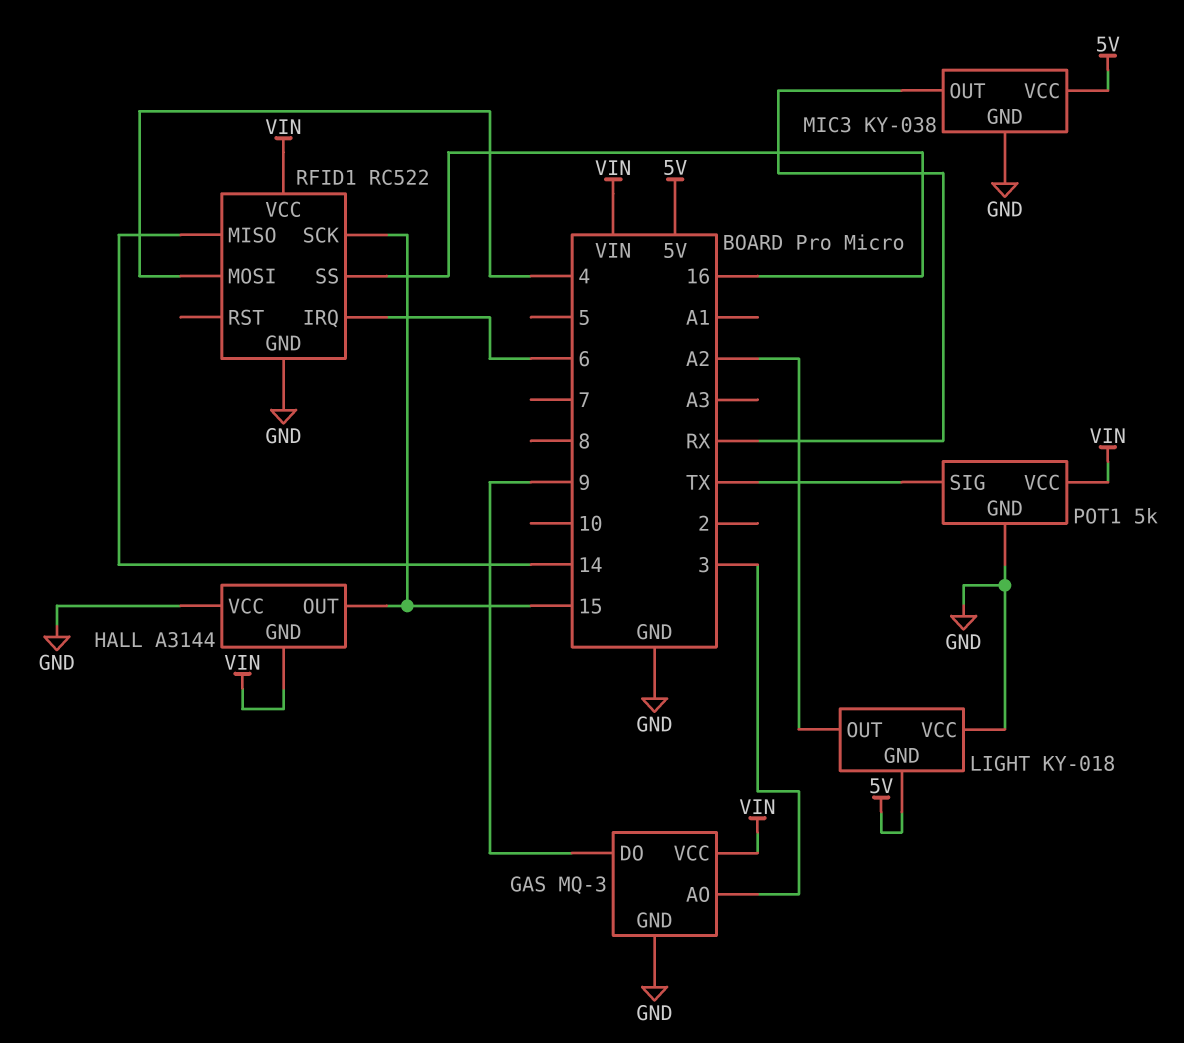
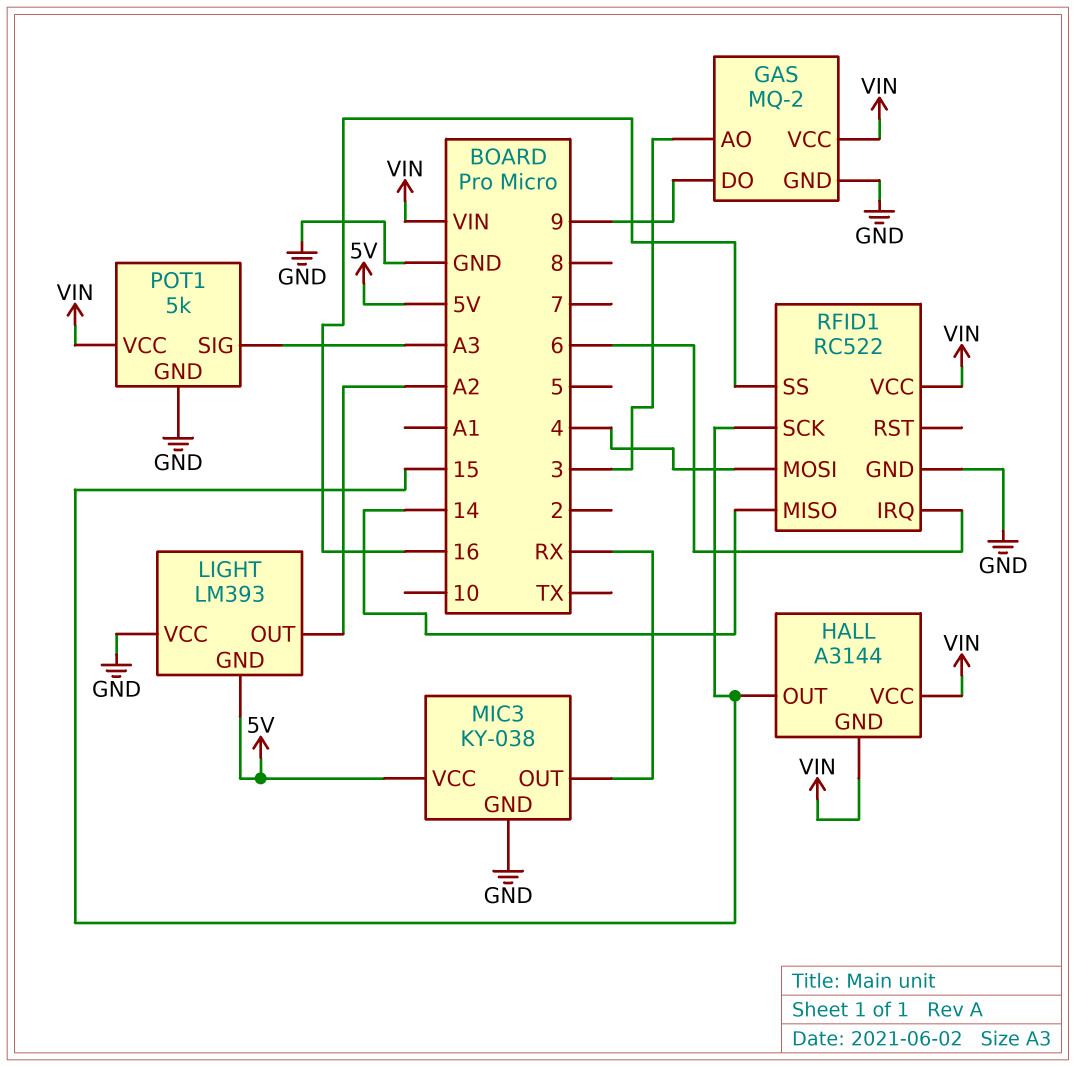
GAS: MQ-3 -> MQ-2
HALL pin VCC: GND -> VIN
LIGHT: KY-018 -> LM393
POT1 pin SIG: TX -> A3

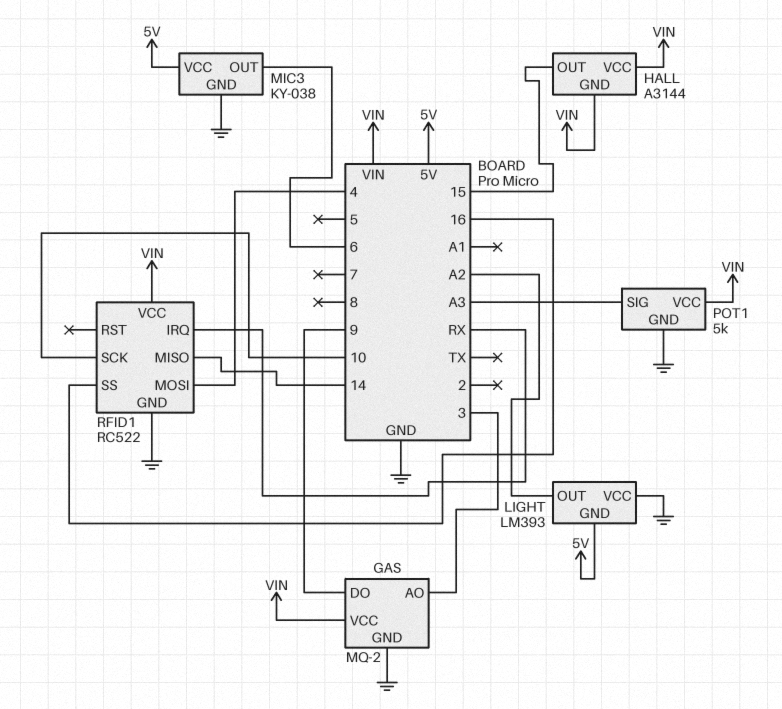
MIC3 pin OUT: RX -> 6
RFID1 pin IRQ: 6 -> RX
RFID1 pin SCK: 15 -> 10

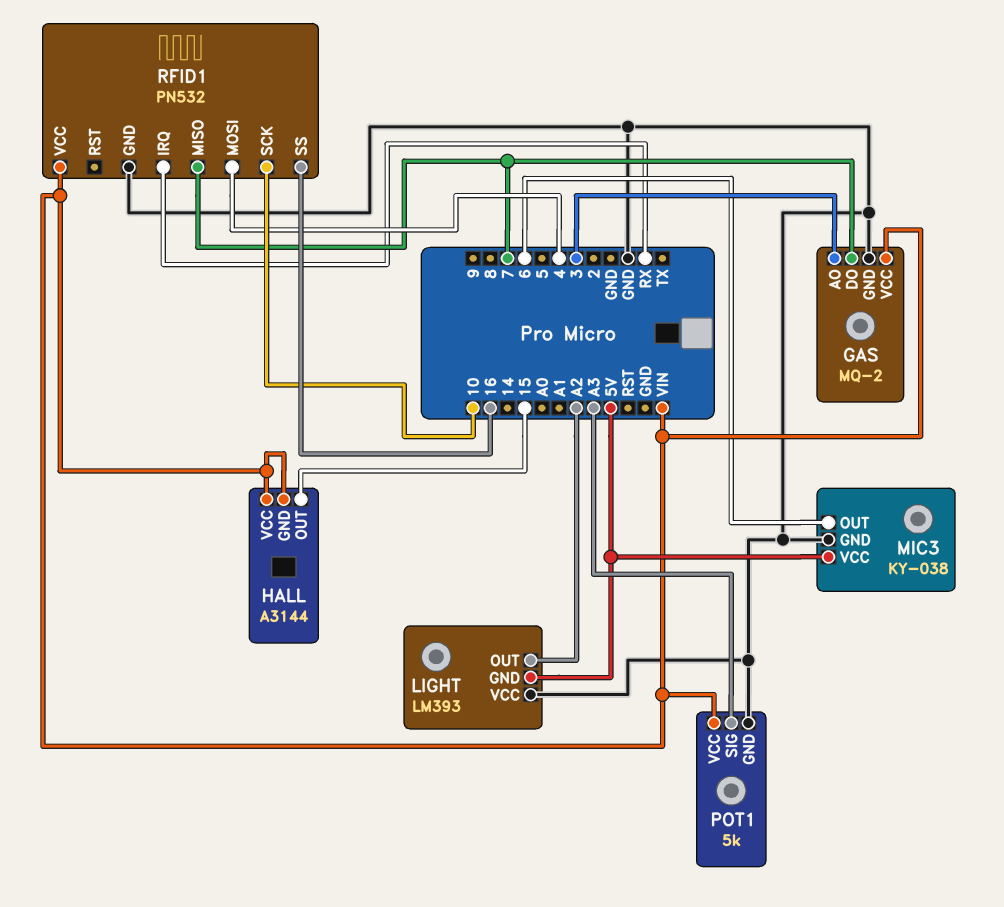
GAS pin DO: 9 -> 7
RFID1: RC522 -> PN532
RFID1 pin MISO: 14 -> 7

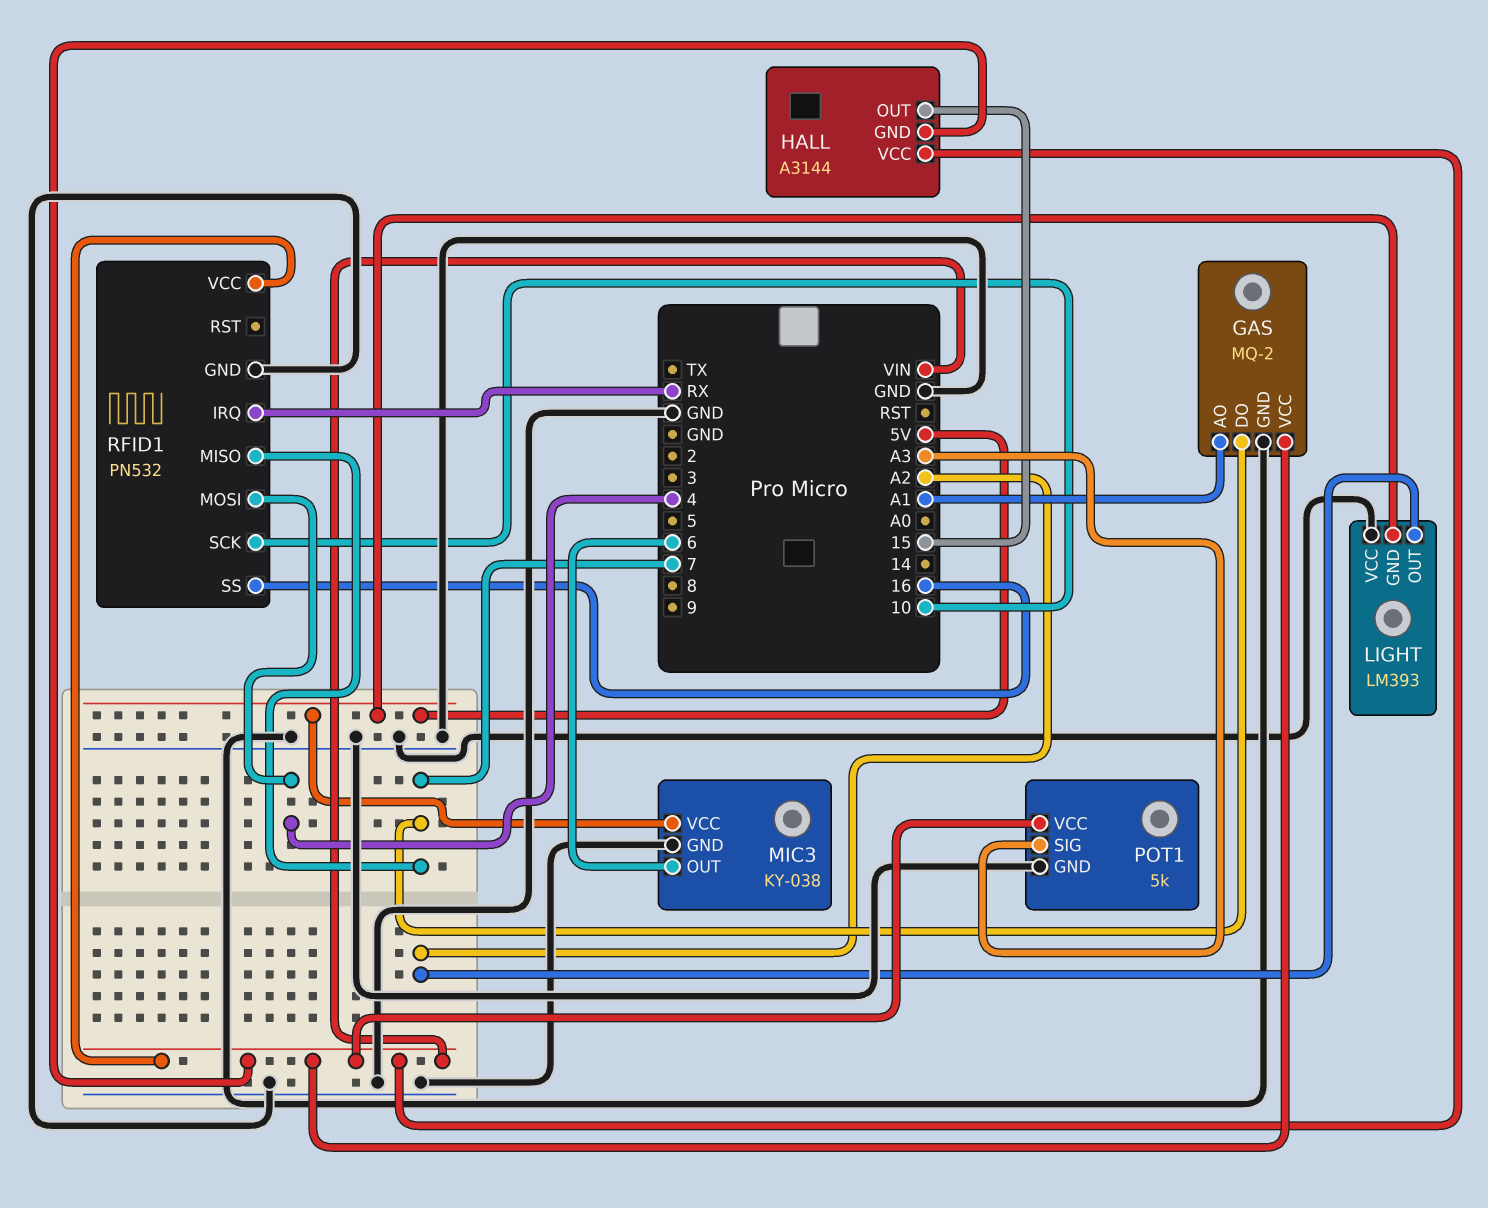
GAS pin AO: 3 -> A1

